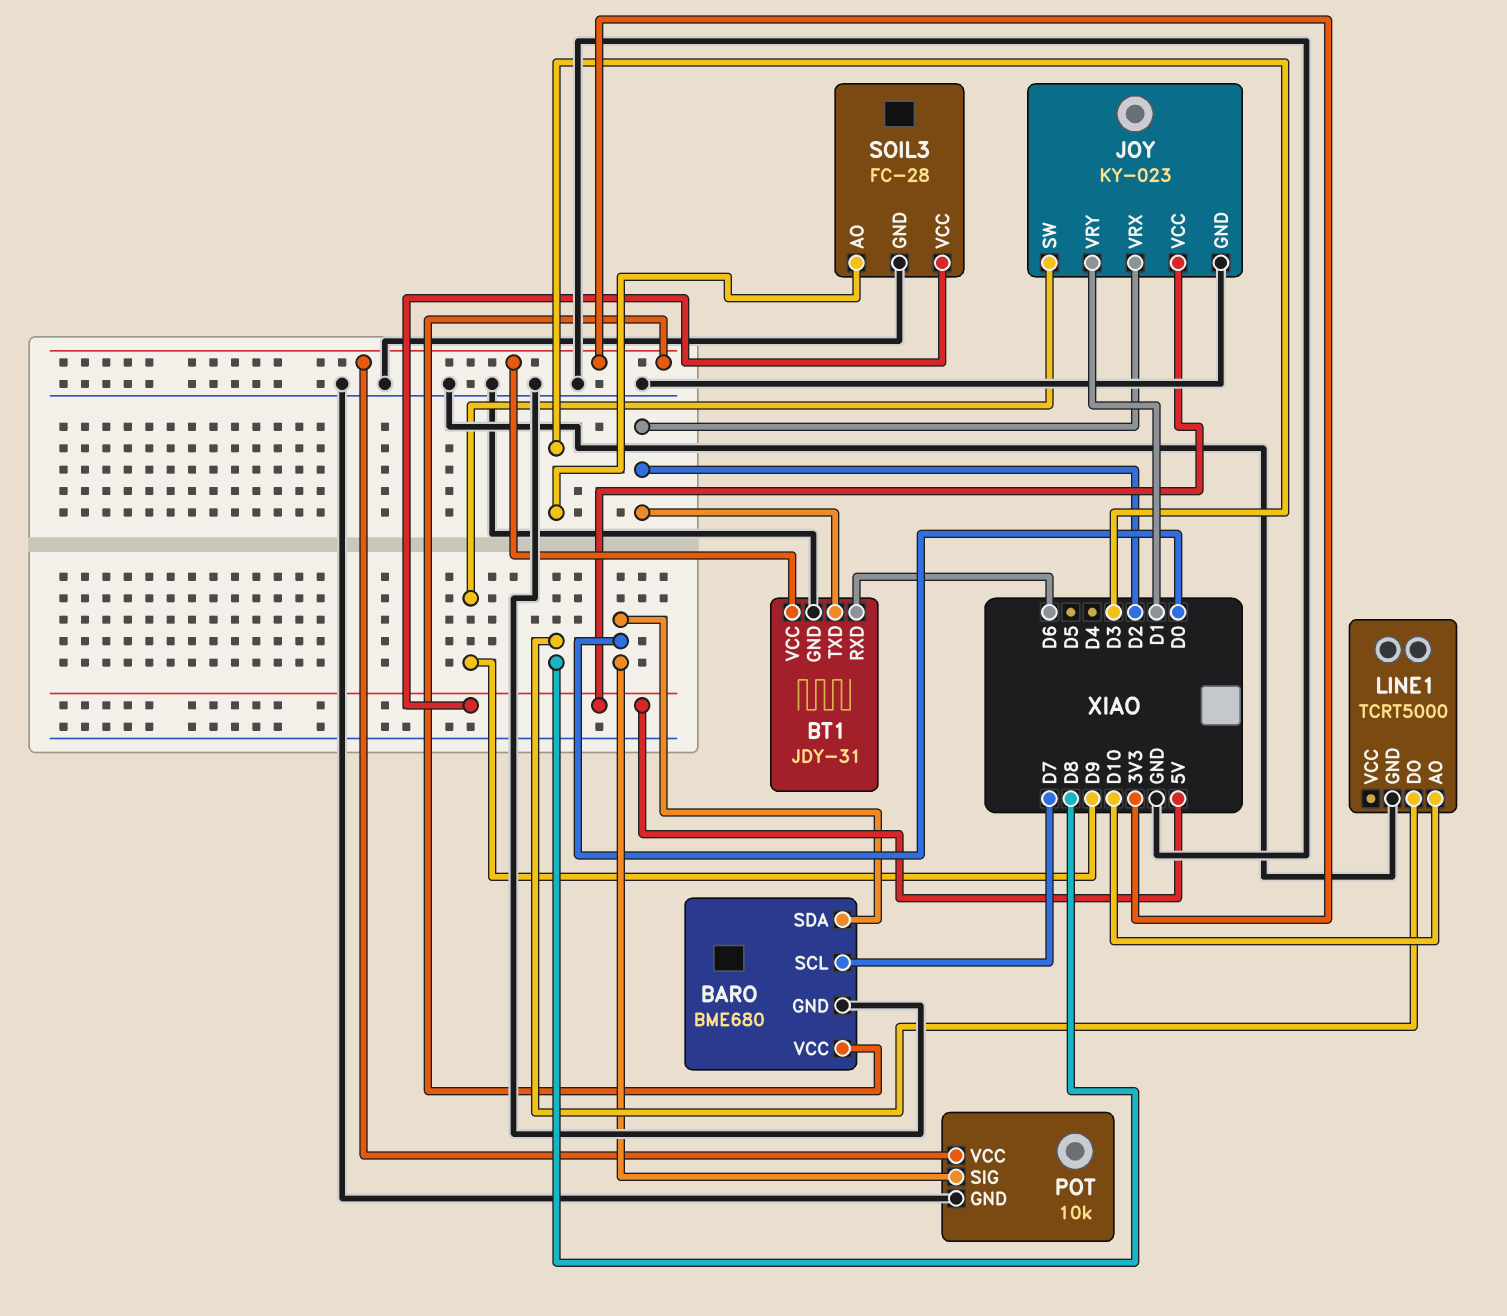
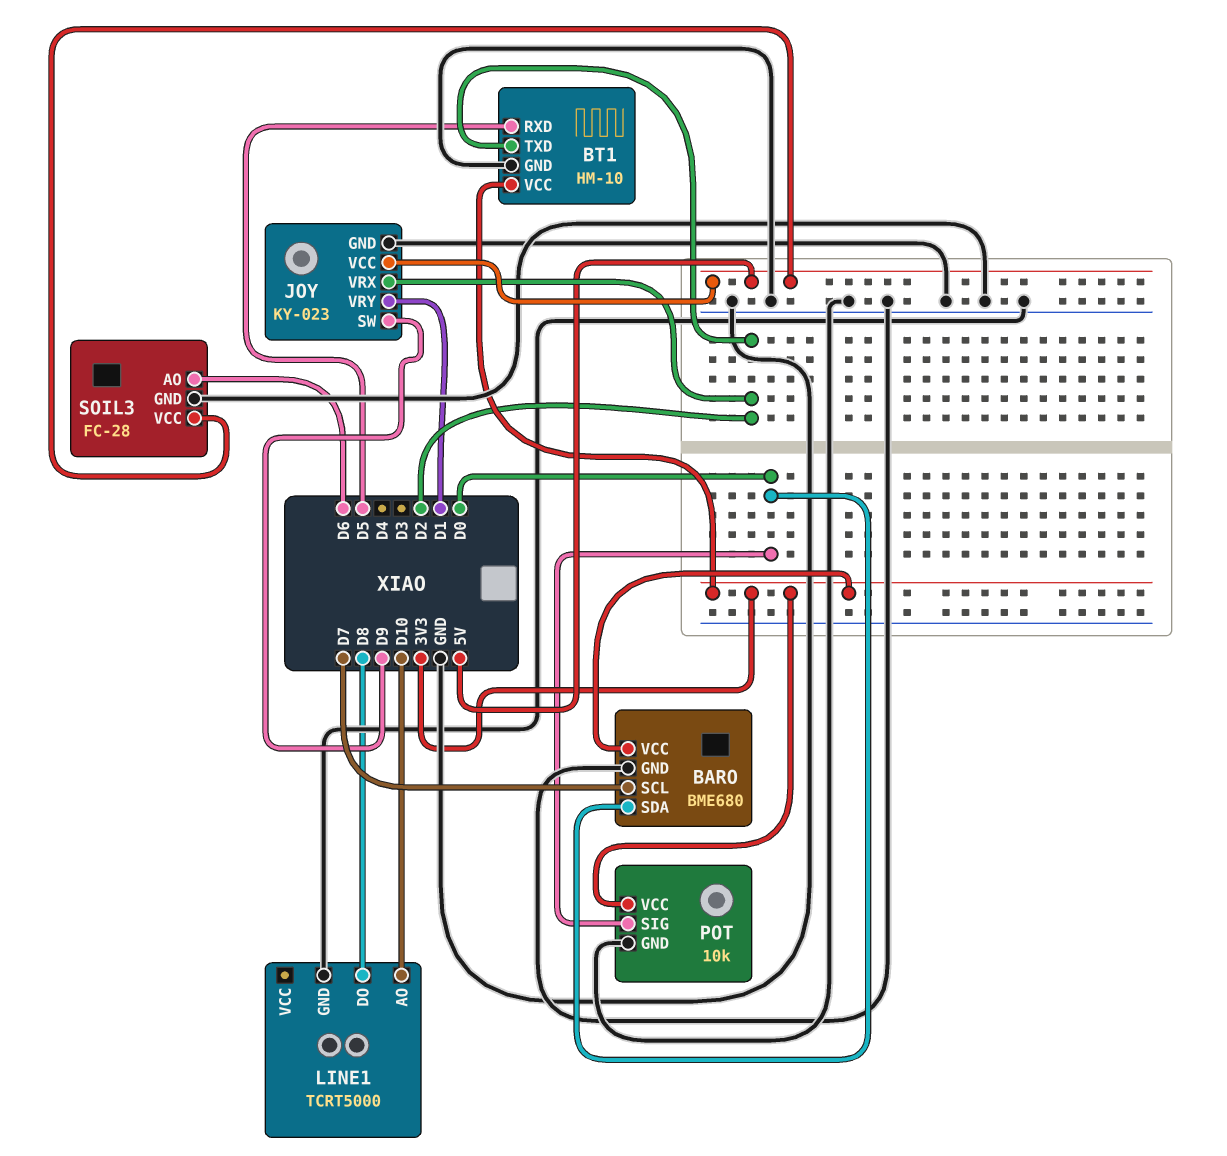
BT1: JDY-31 -> HM-10
BT1 pin RXD: D6 -> D5
SOIL3 pin AO: D3 -> D6

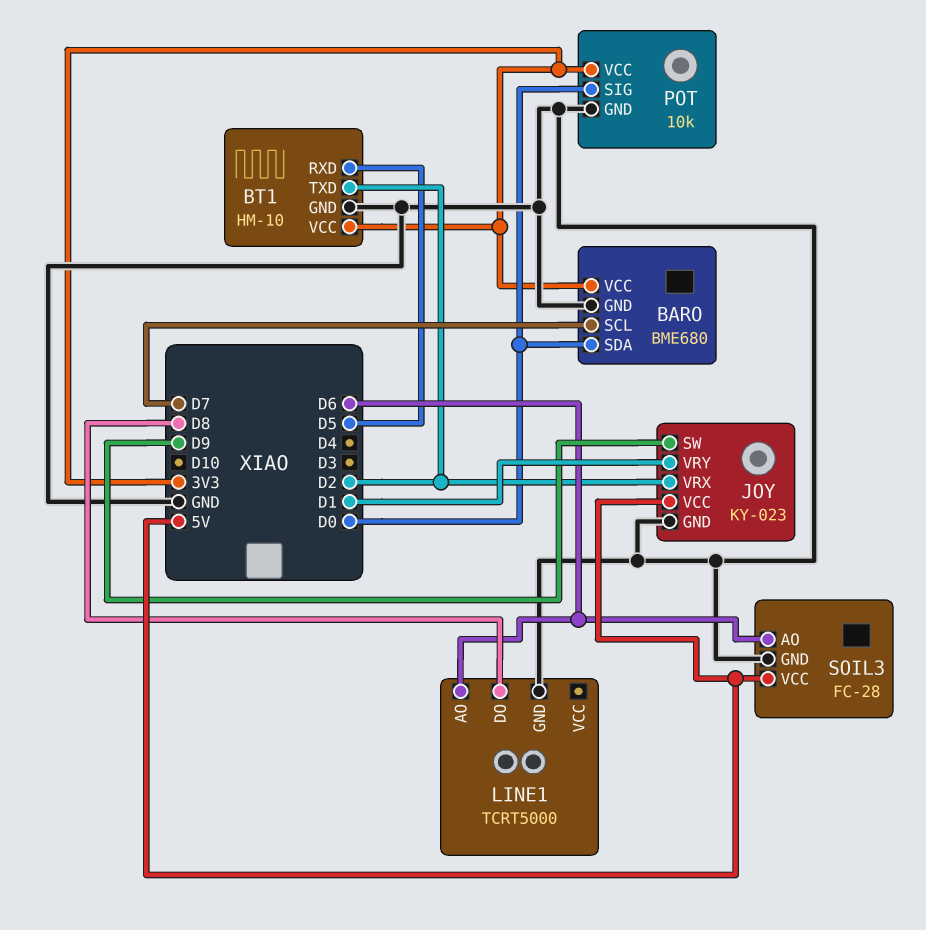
LINE1 pin AO: D10 -> D6

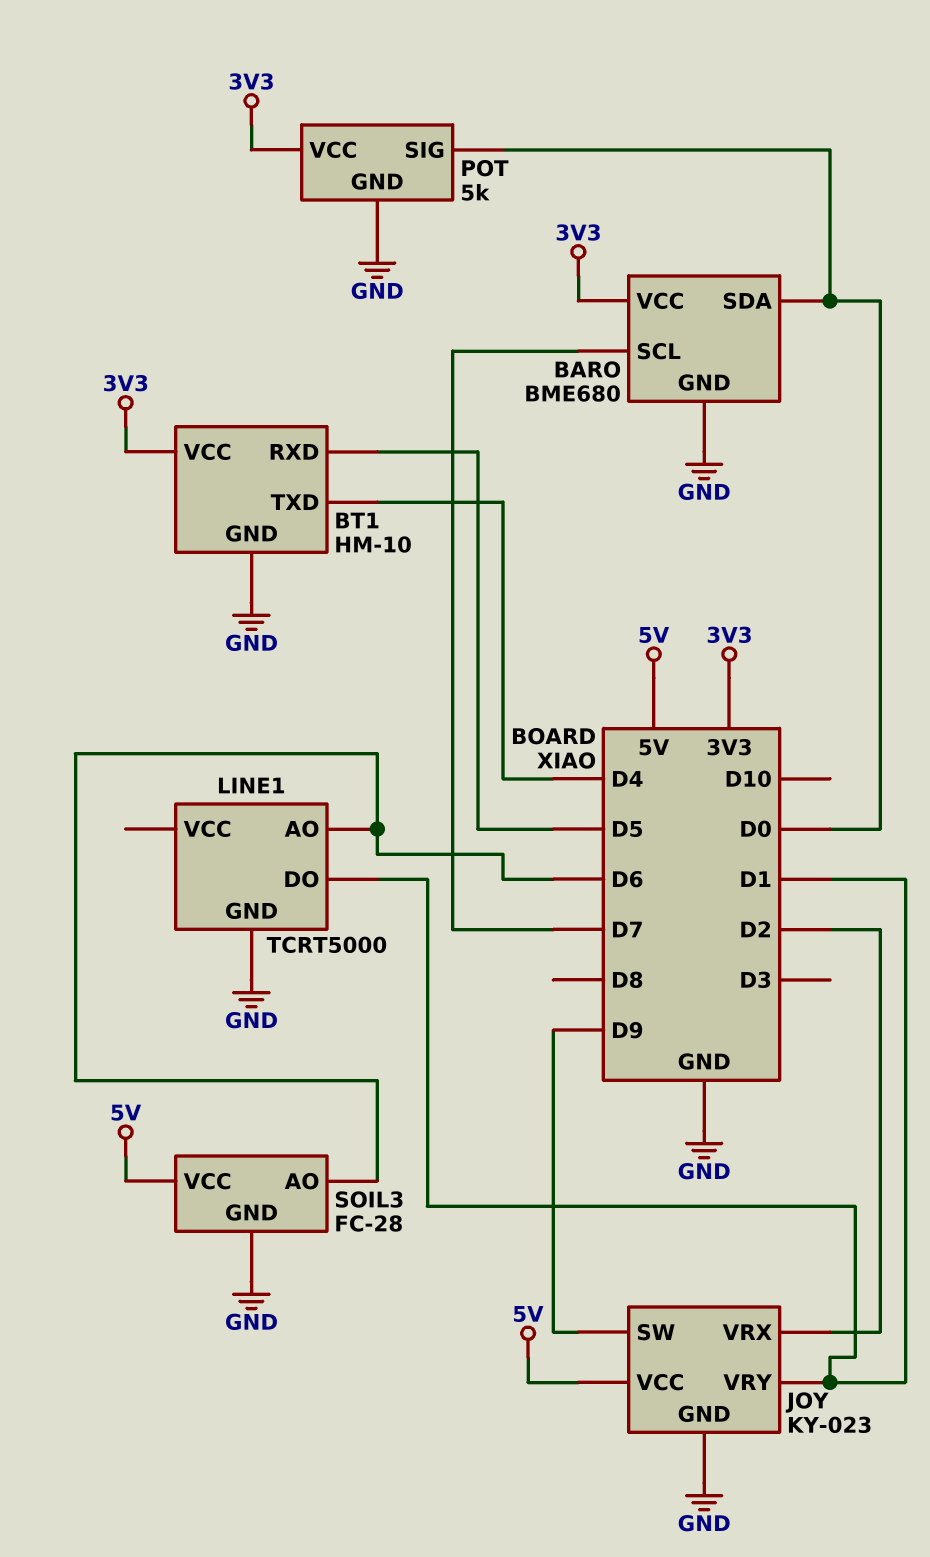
BT1 pin TXD: D2 -> D4
LINE1 pin DO: D8 -> D1
POT: 10k -> 5k

